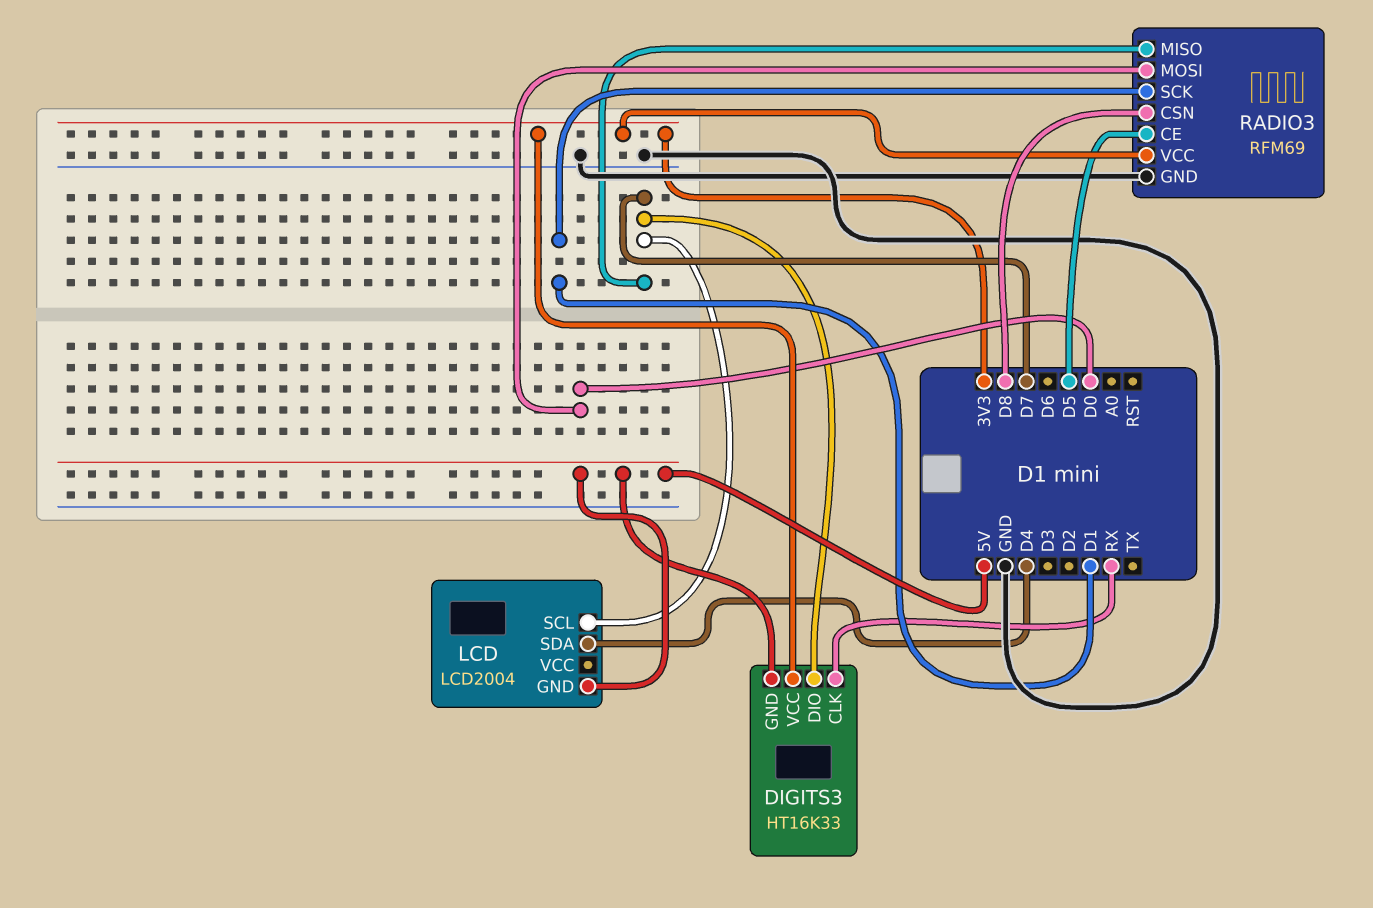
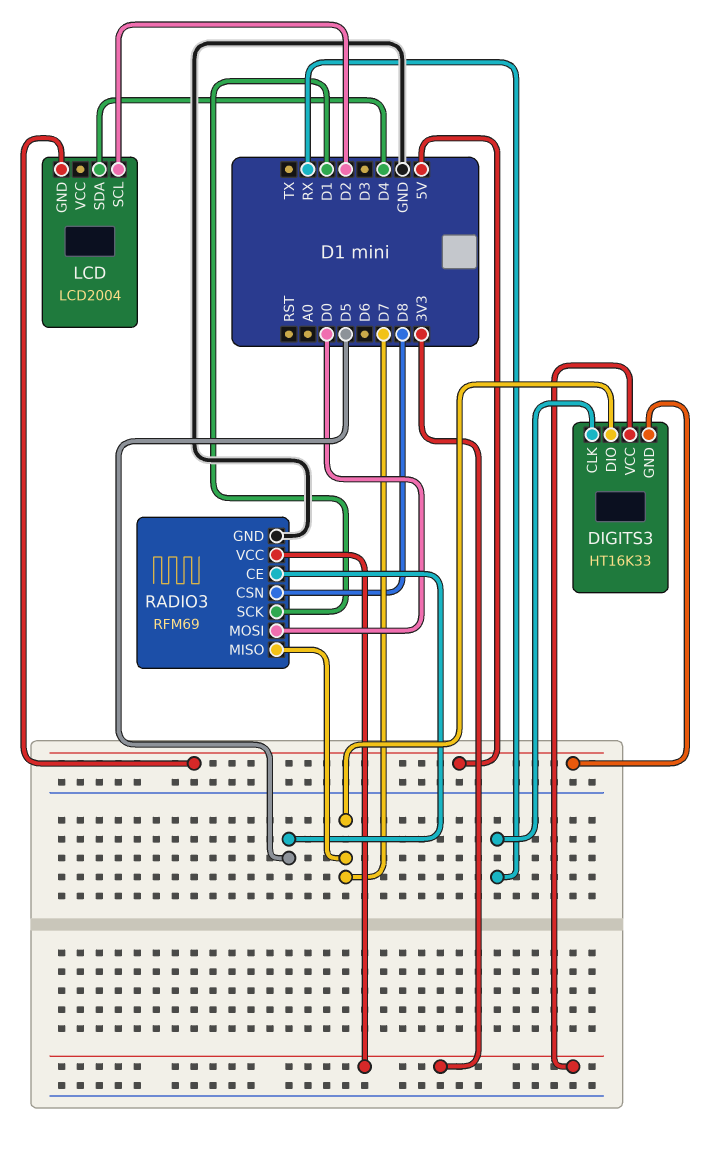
LCD pin SCL: D7 -> D2

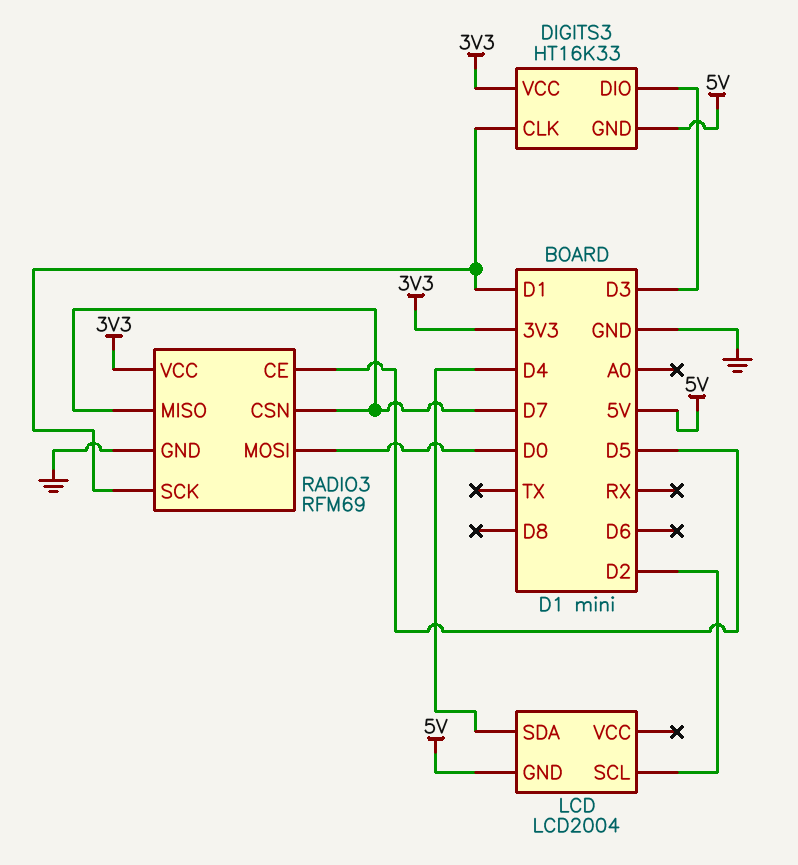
DIGITS3 pin CLK: RX -> D1
DIGITS3 pin DIO: D7 -> D3
RADIO3 pin CSN: D8 -> D7

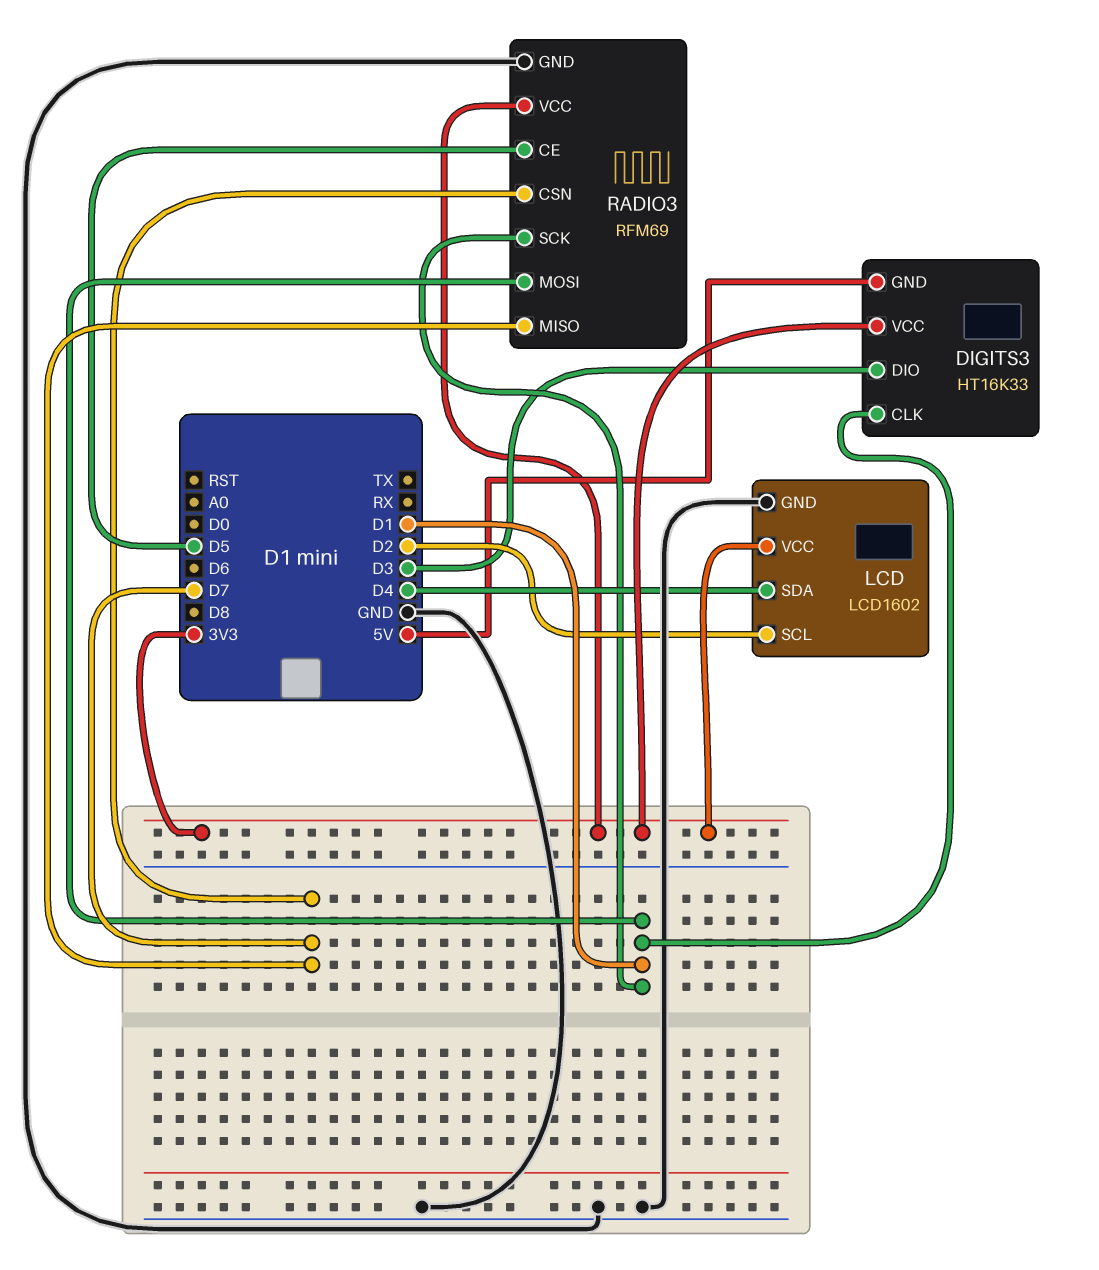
LCD: LCD2004 -> LCD1602
LCD pin GND: 5V -> GND
LCD pin VCC: none -> 3V3
RADIO3 pin MOSI: D0 -> D1

